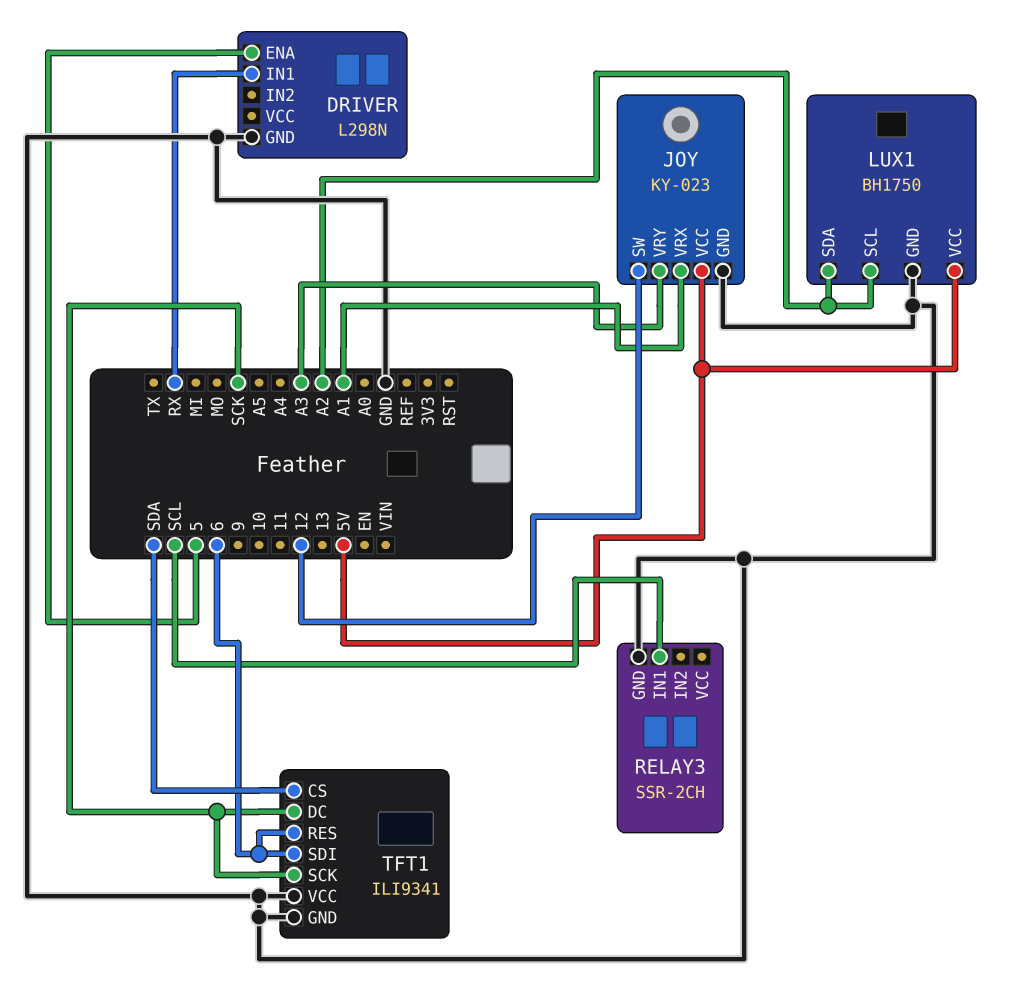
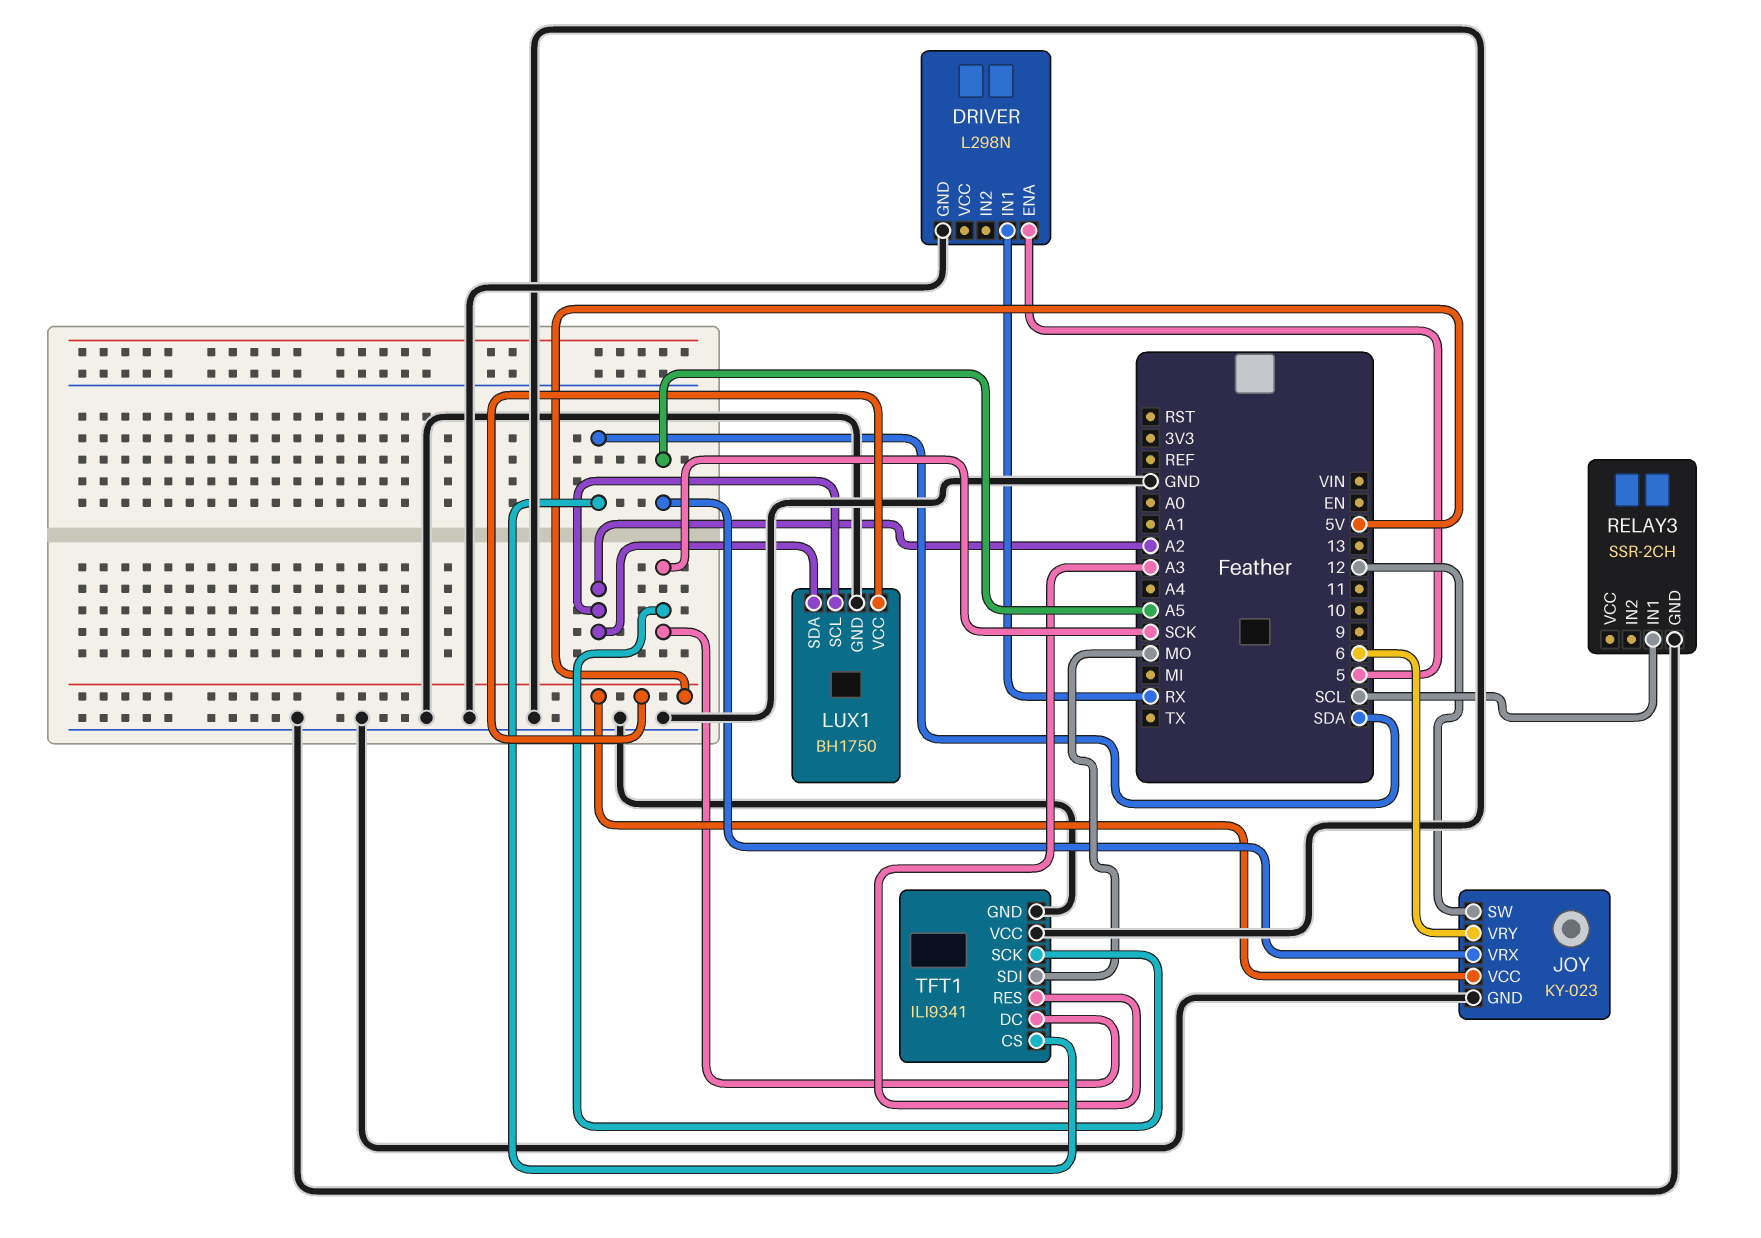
JOY pin VRX: A1 -> A5
JOY pin VRY: A3 -> 6
TFT1 pin RES: 6 -> A3
TFT1 pin SDI: 6 -> MO

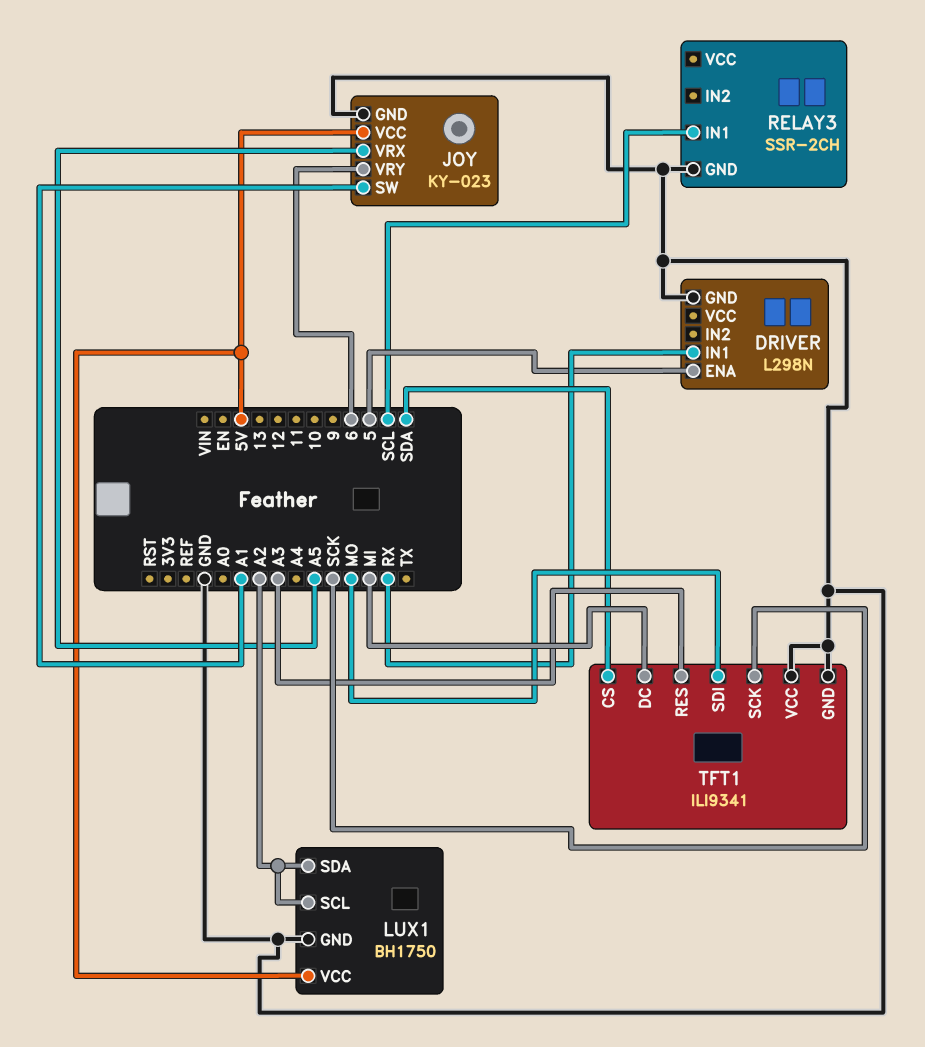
JOY pin SW: 12 -> A1
TFT1 pin DC: SCK -> MI

